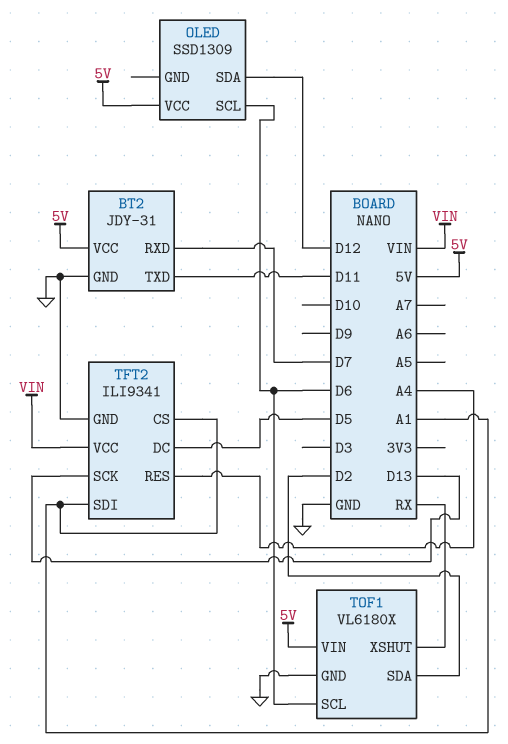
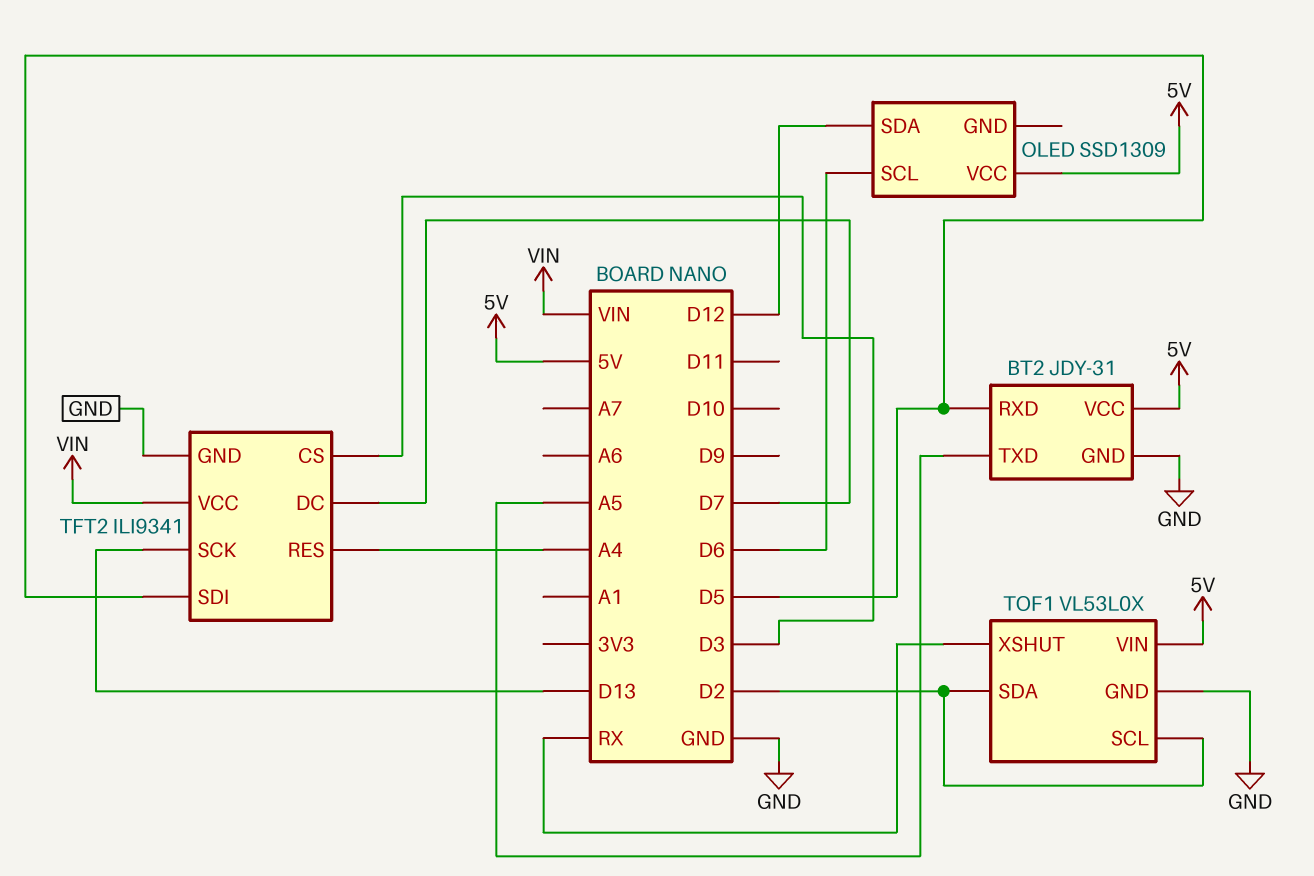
BT2 pin RXD: D7 -> D5
BT2 pin TXD: D11 -> A5
TFT2 pin CS: A1 -> D3
TFT2 pin DC: D5 -> D7
TFT2 pin SDI: A1 -> D5
TOF1: VL6180X -> VL53L0X
TOF1 pin SCL: D6 -> D2

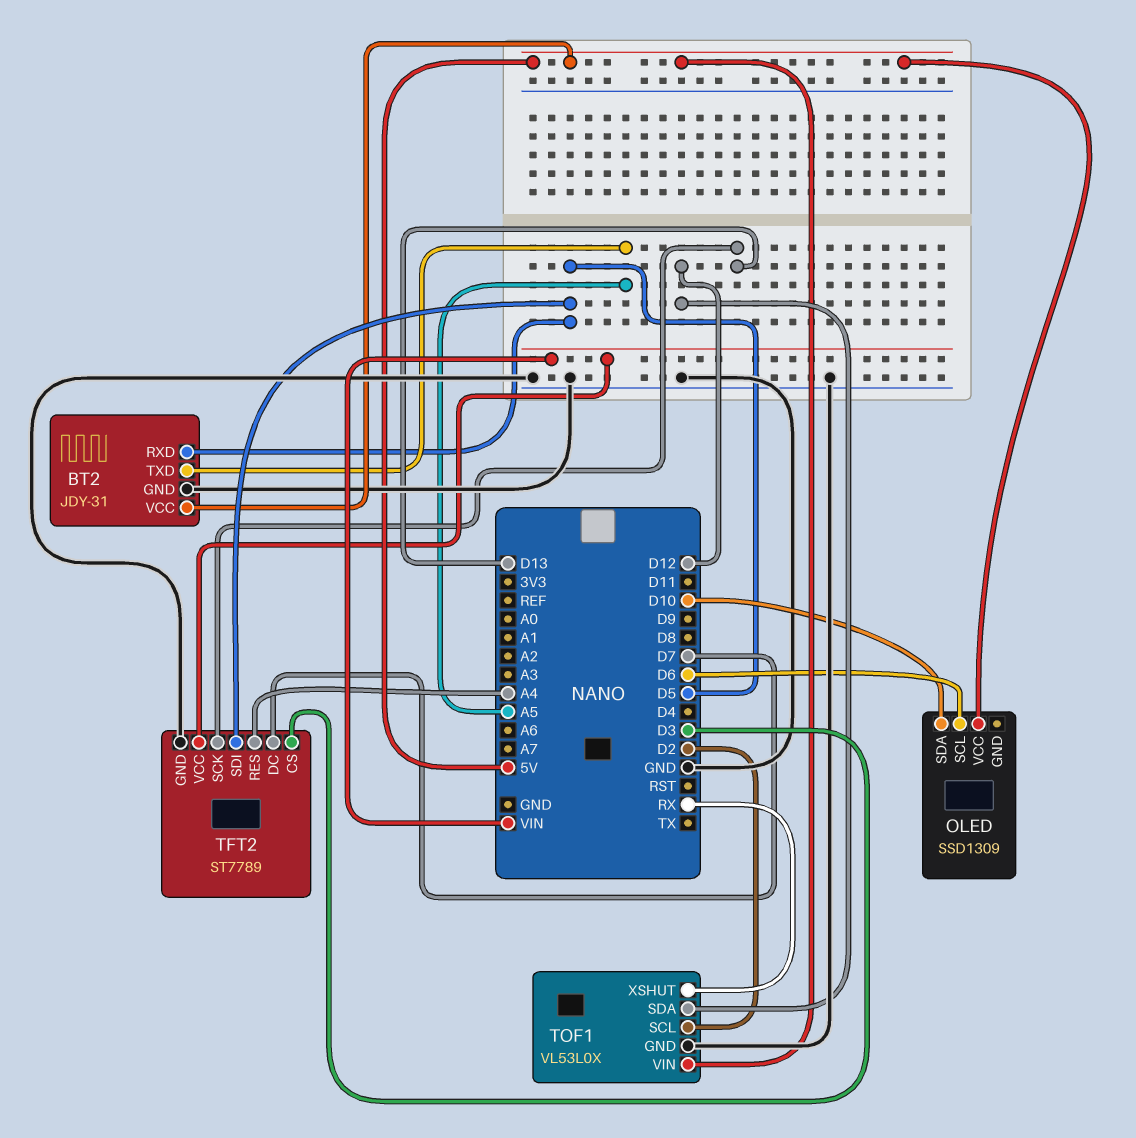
OLED pin SDA: D12 -> D10
TFT2: ILI9341 -> ST7789
TOF1 pin SDA: D2 -> D12

